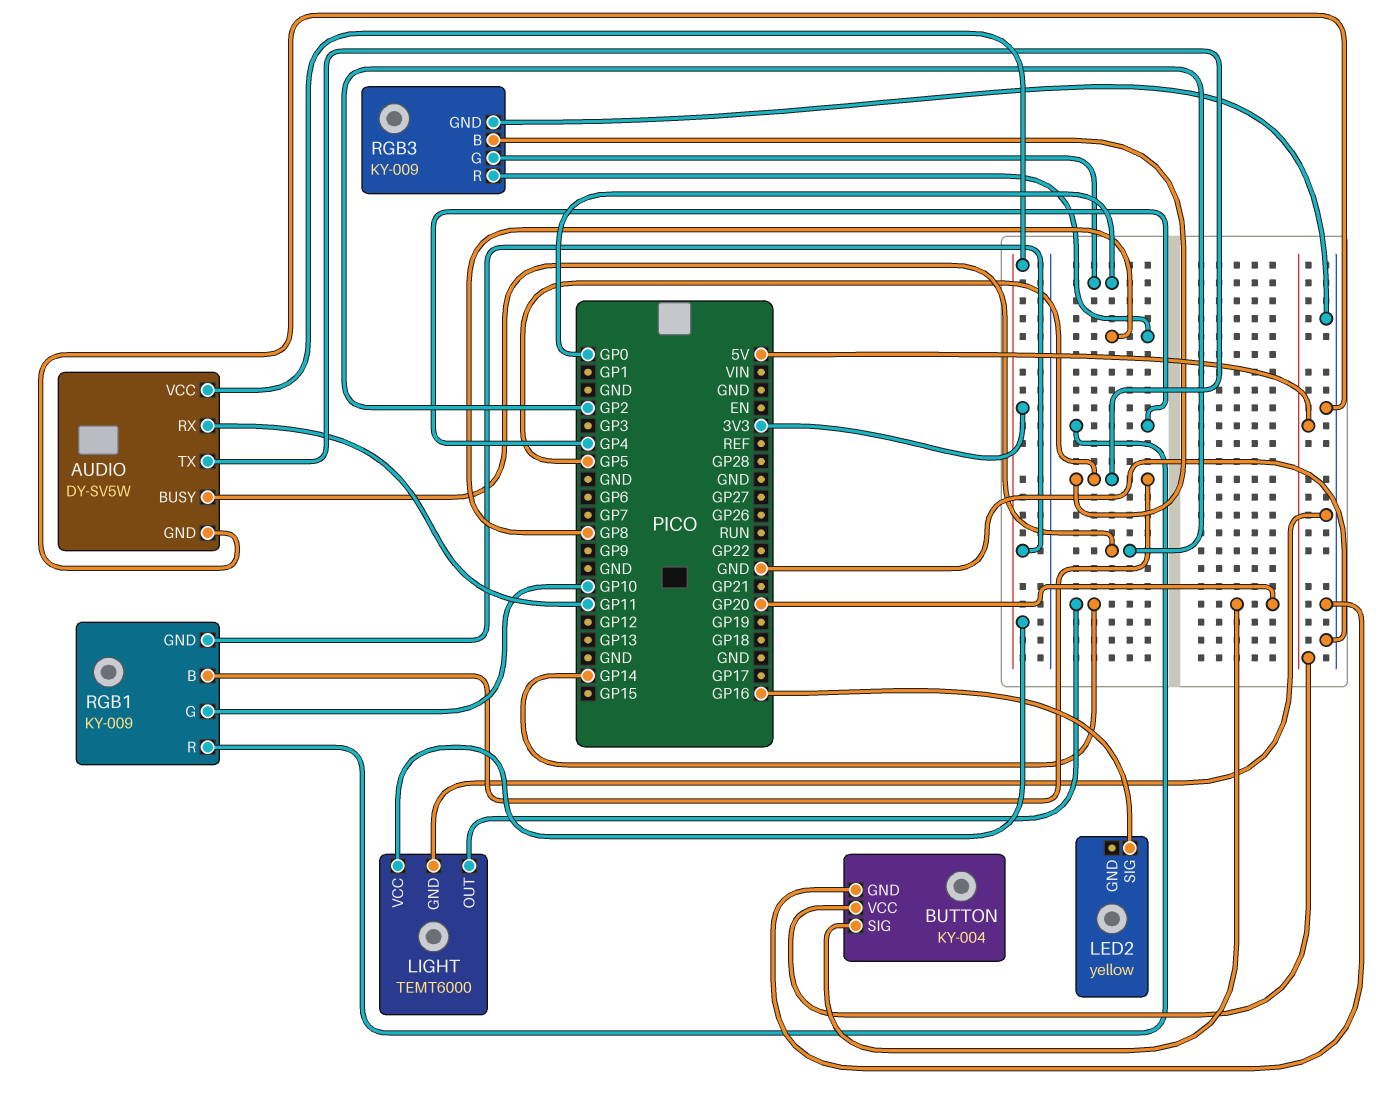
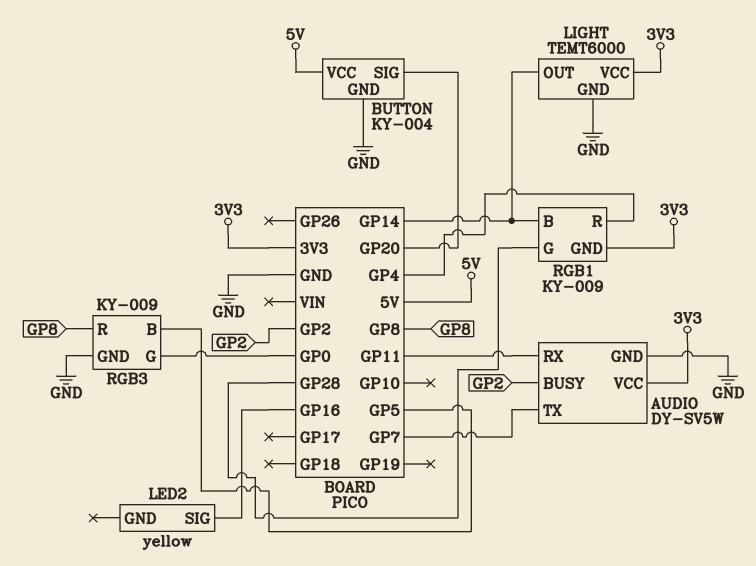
AUDIO pin TX: GP5 -> GP7
RGB1 pin B: GP5 -> GP14
RGB1 pin G: GP10 -> GP28

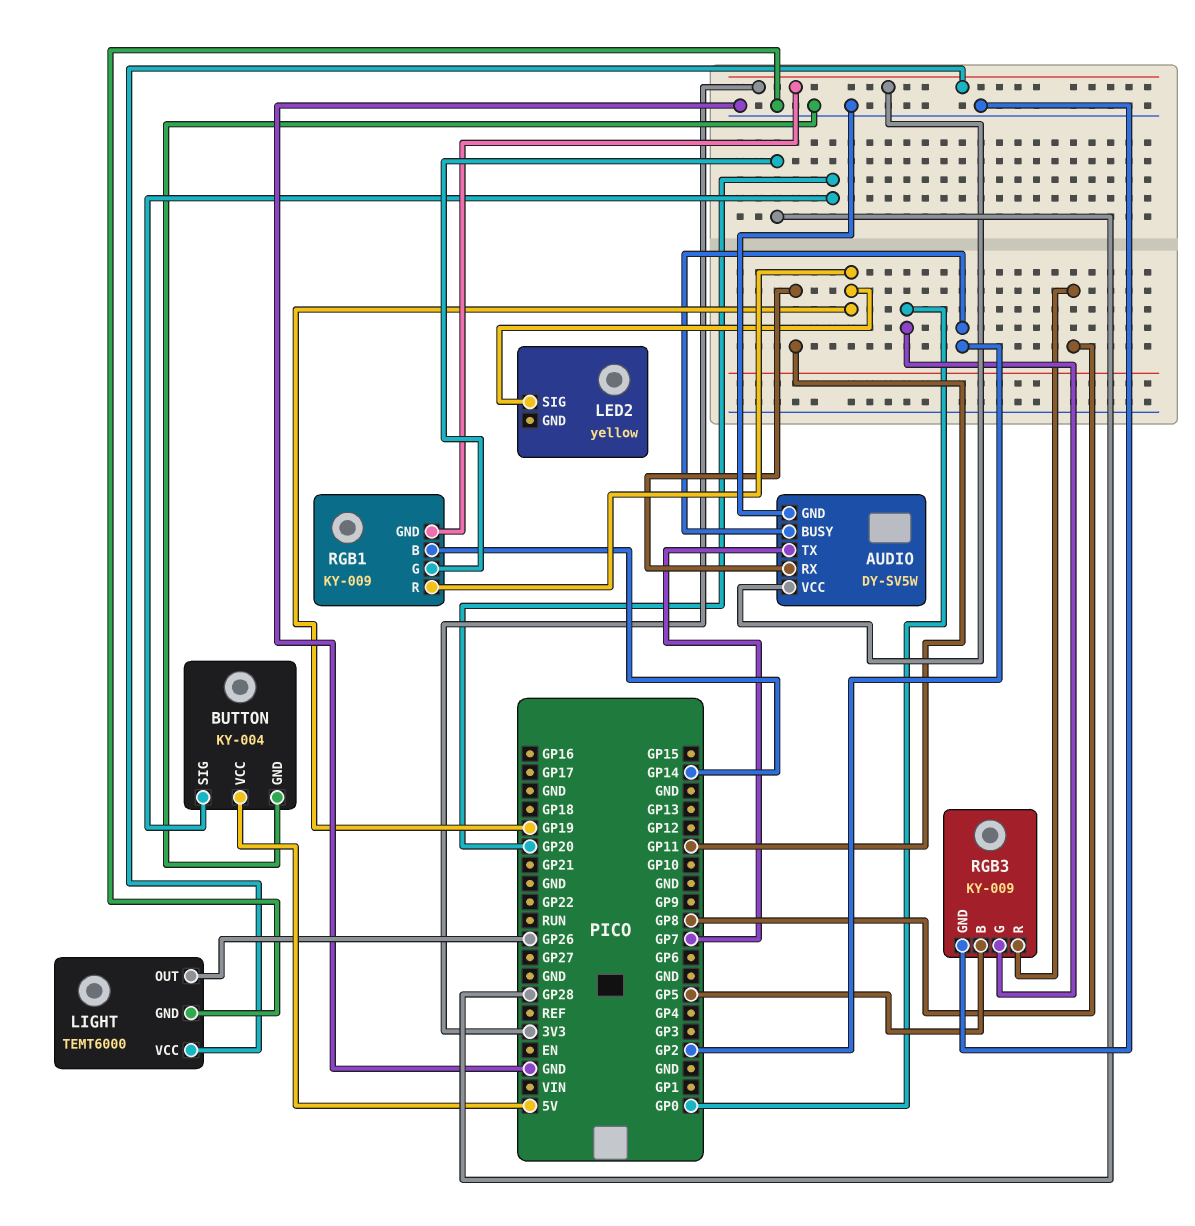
LED2 pin SIG: GP16 -> GP19
LIGHT pin OUT: GP14 -> GP26
RGB1 pin R: GP4 -> GP19

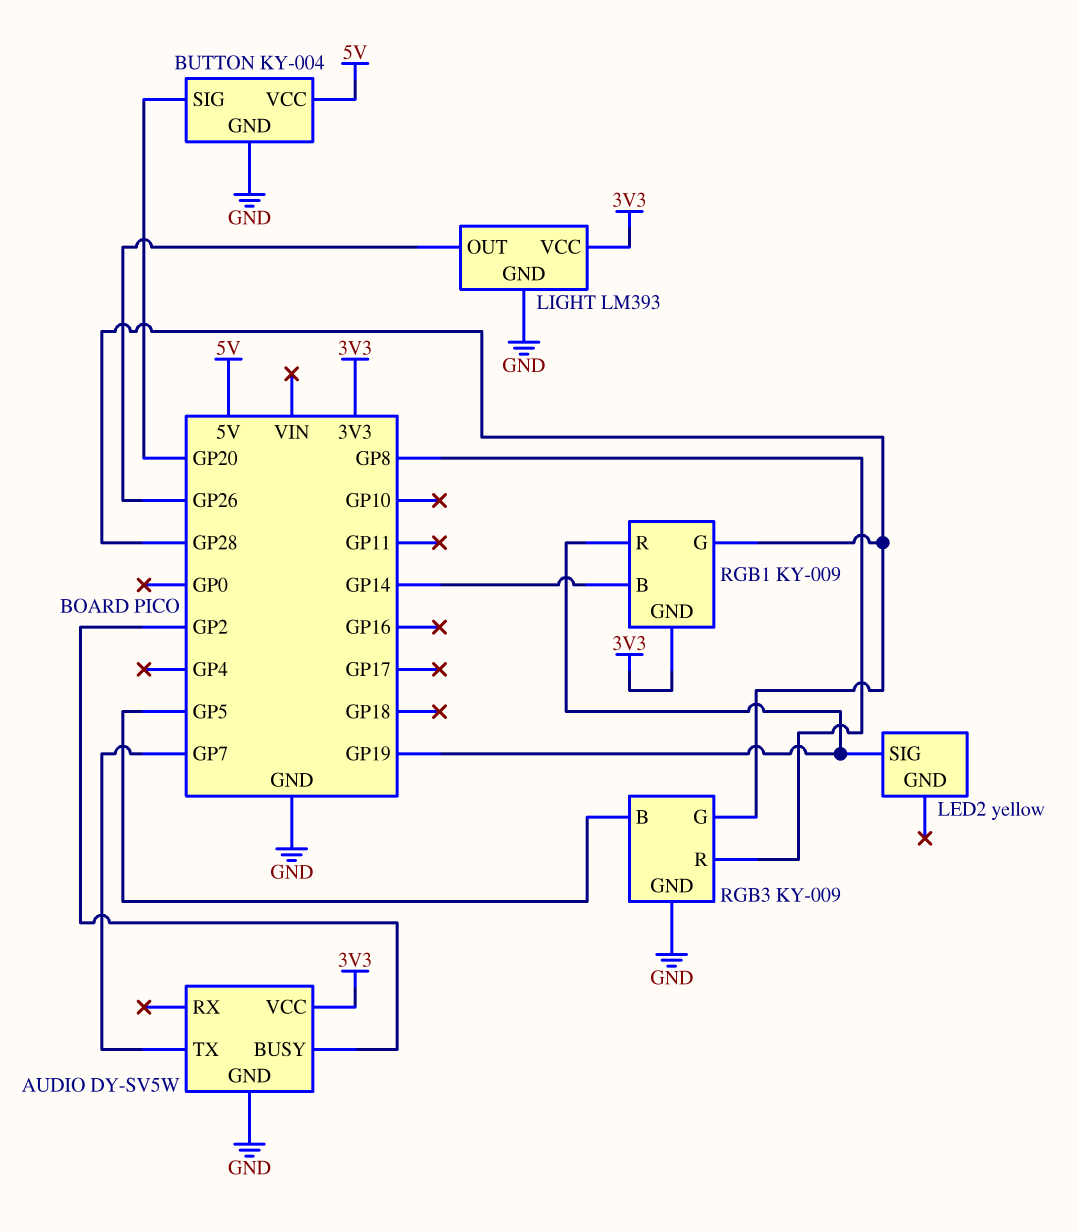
AUDIO pin RX: GP11 -> none
LIGHT: TEMT6000 -> LM393
RGB3 pin G: GP0 -> GP28

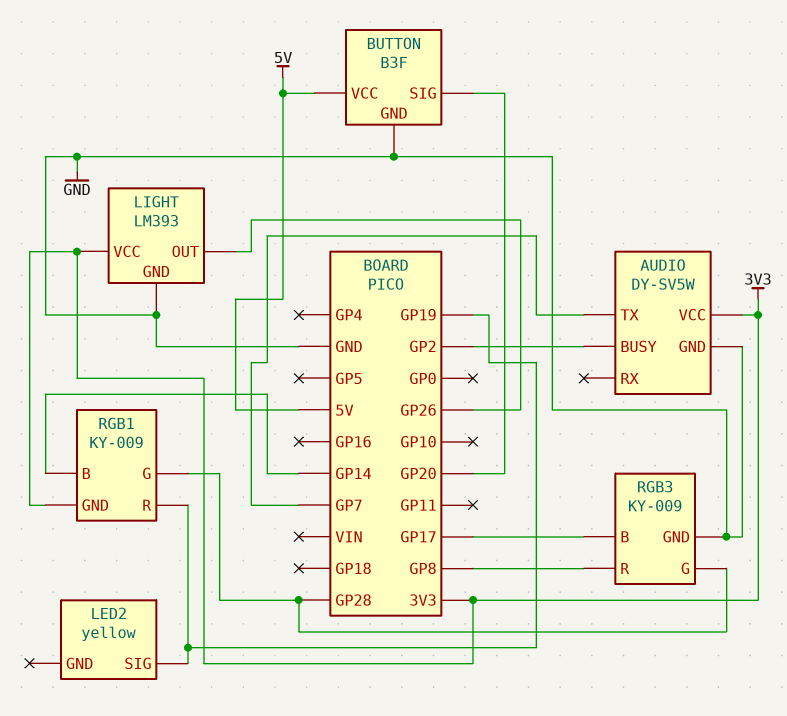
BUTTON: KY-004 -> B3F
RGB3 pin B: GP5 -> GP17

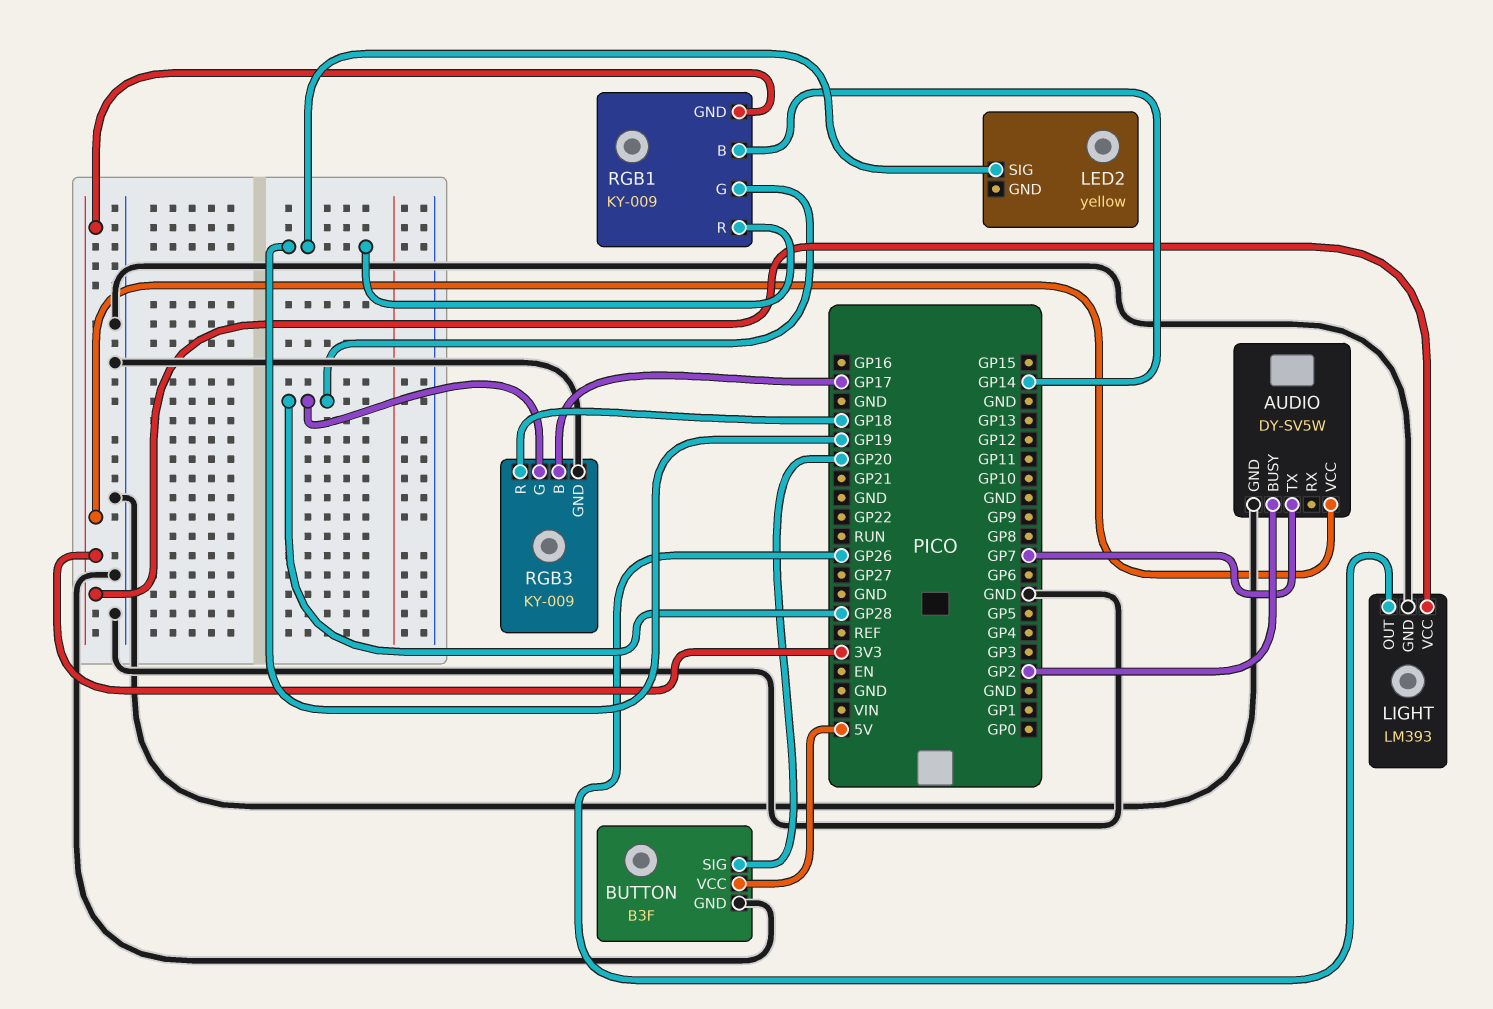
RGB3 pin R: GP8 -> GP18

